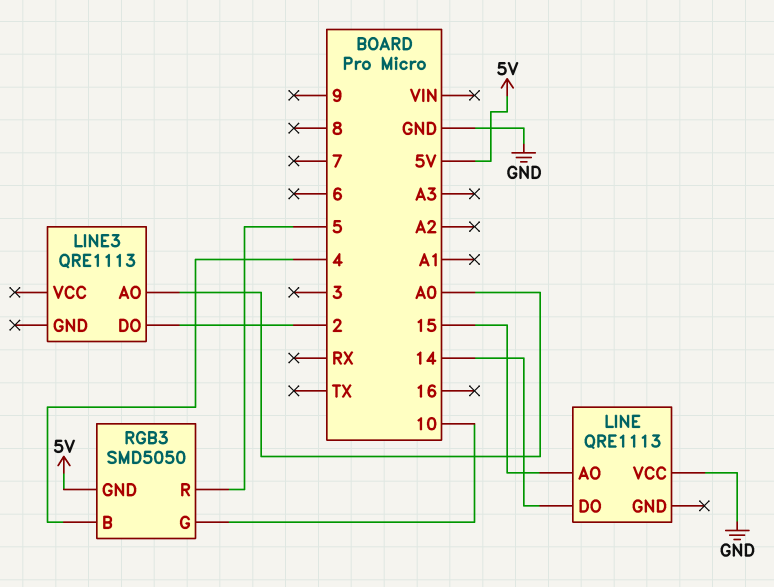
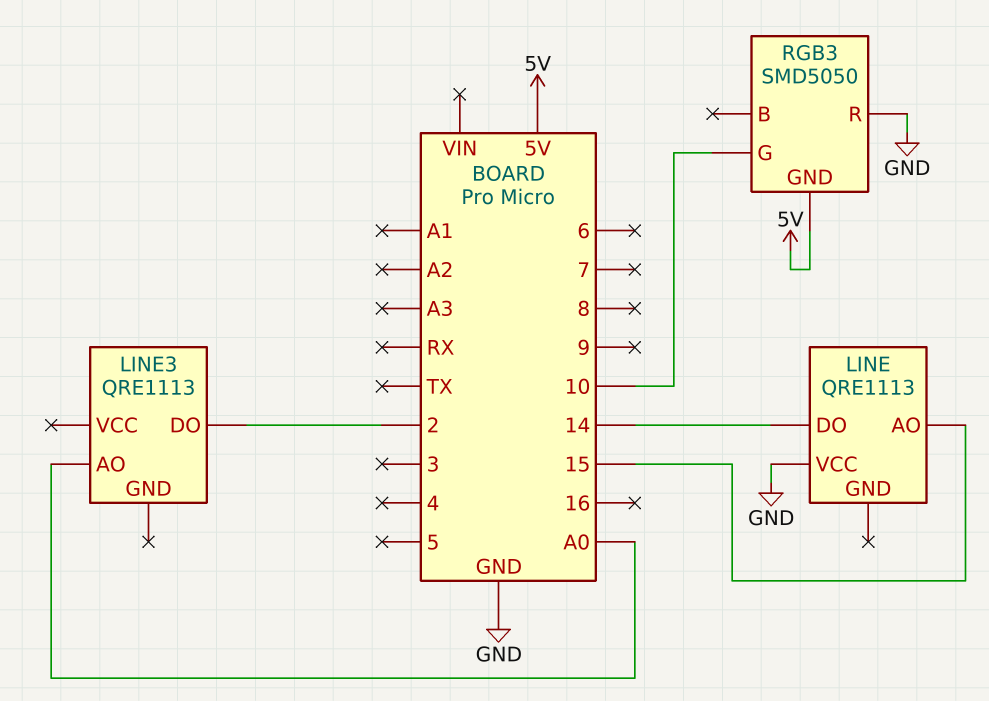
RGB3 pin B: 4 -> none
RGB3 pin R: 5 -> GND

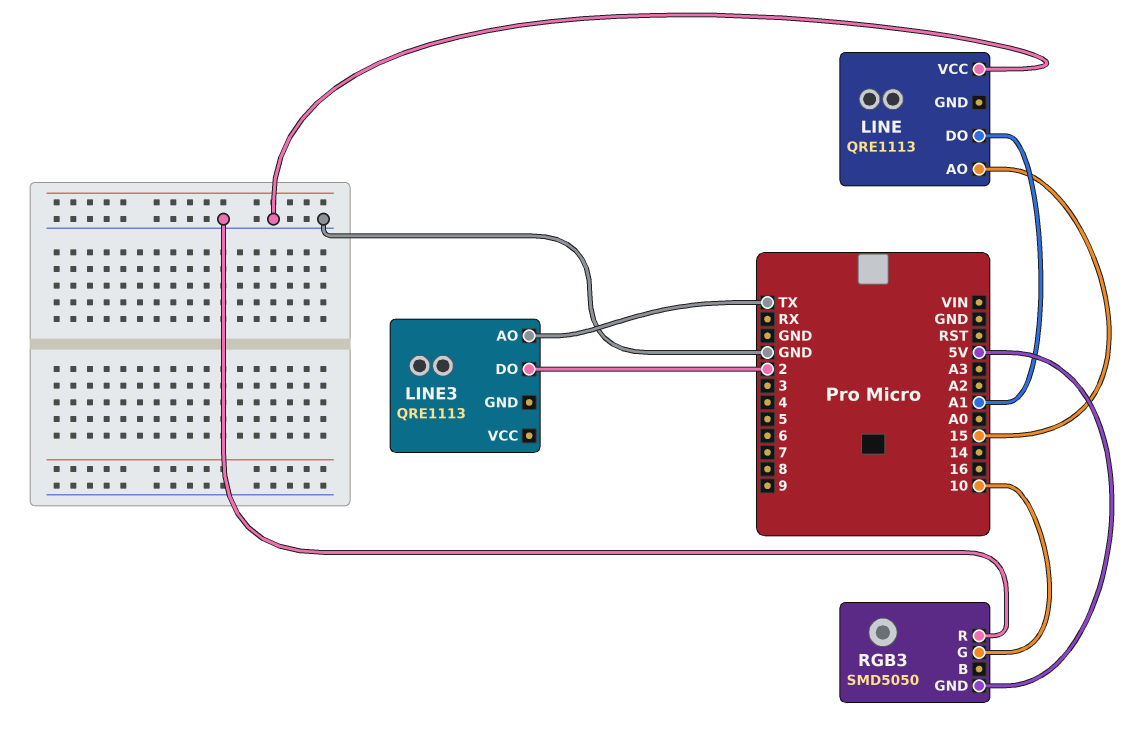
LINE pin DO: 14 -> A1
LINE3 pin AO: A0 -> TX

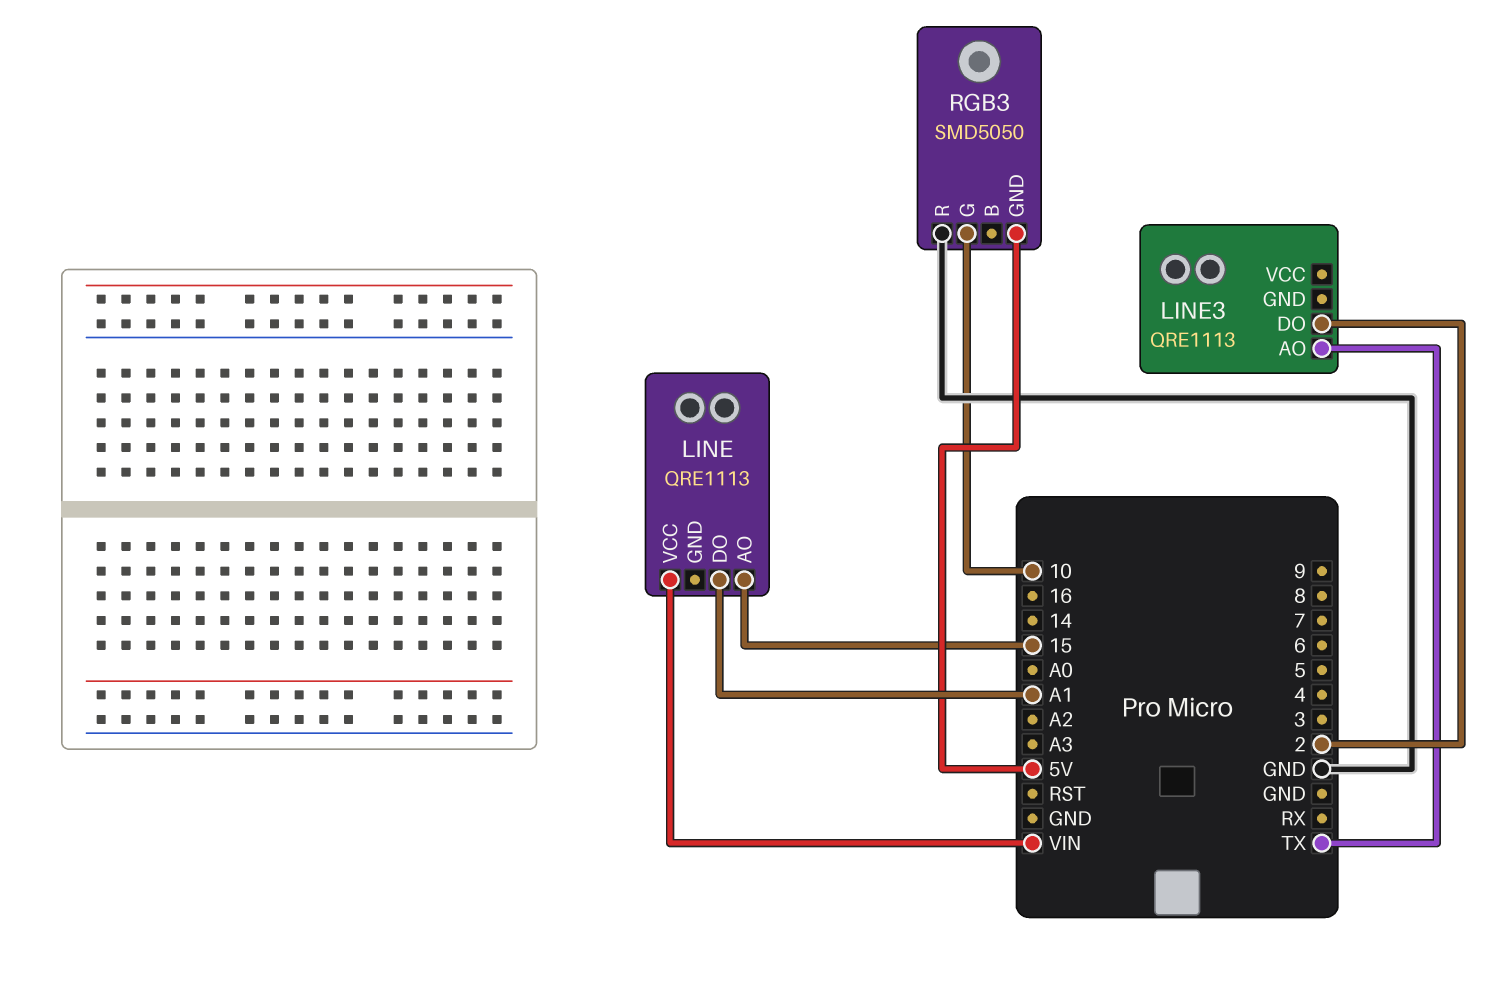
LINE pin VCC: GND -> VIN

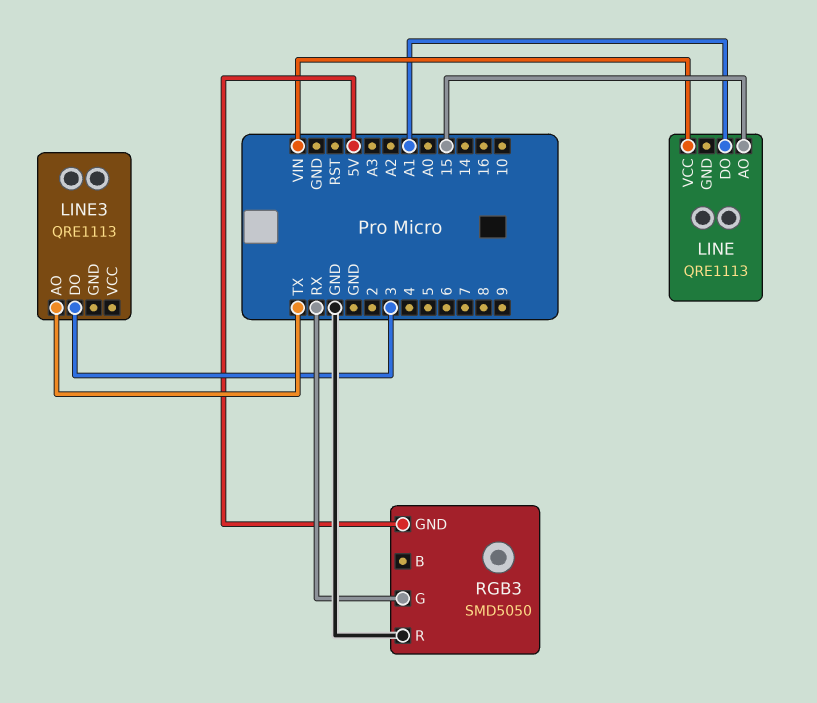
LINE3 pin DO: 2 -> 3
RGB3 pin G: 10 -> RX

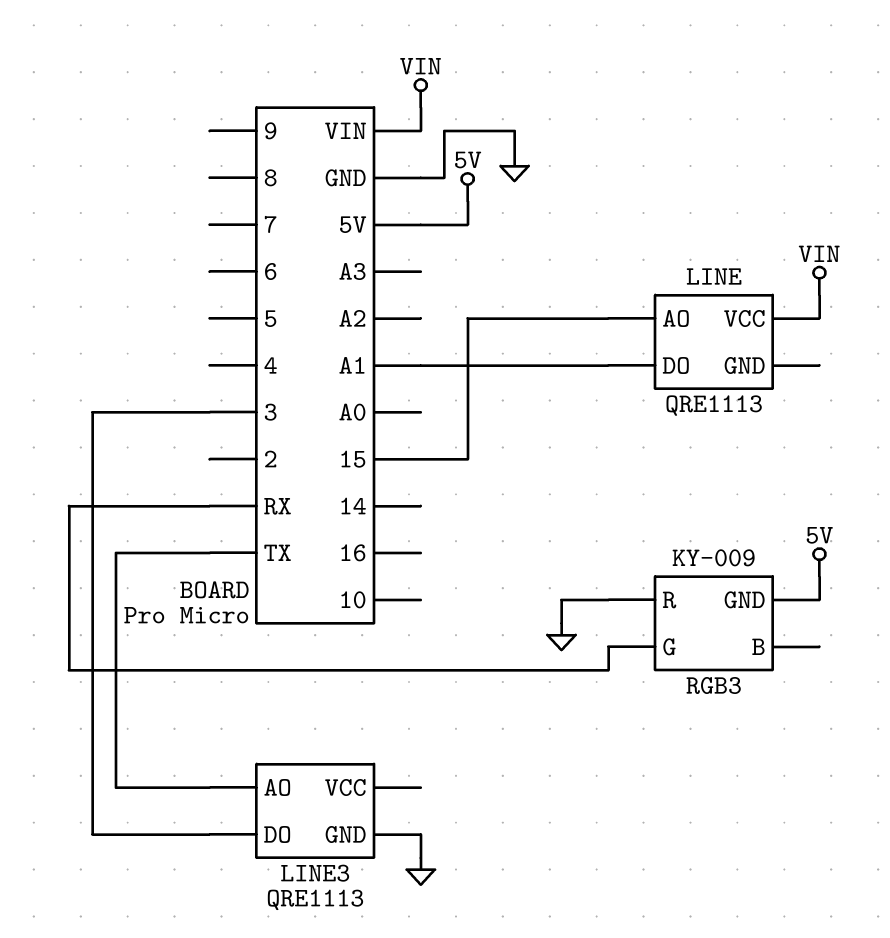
LINE3 pin GND: none -> GND
RGB3: SMD5050 -> KY-009

